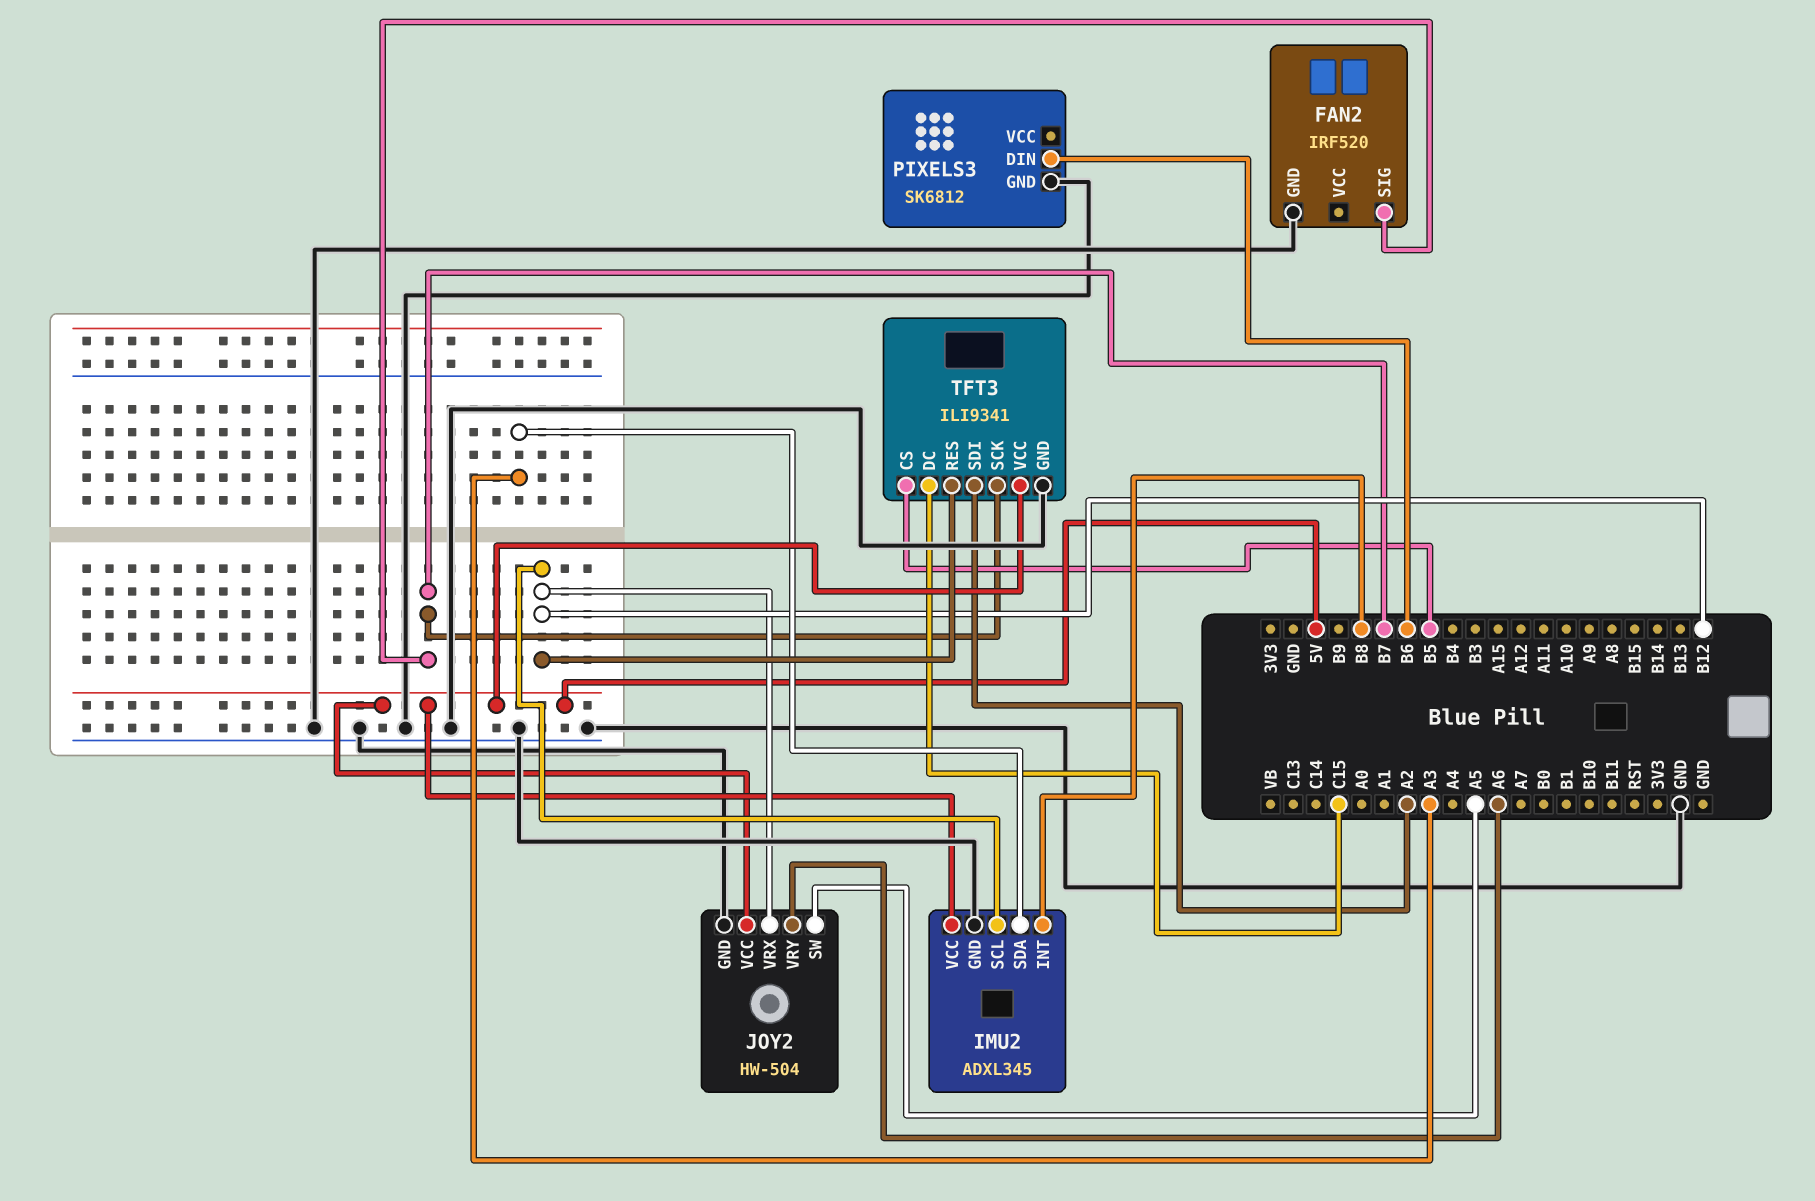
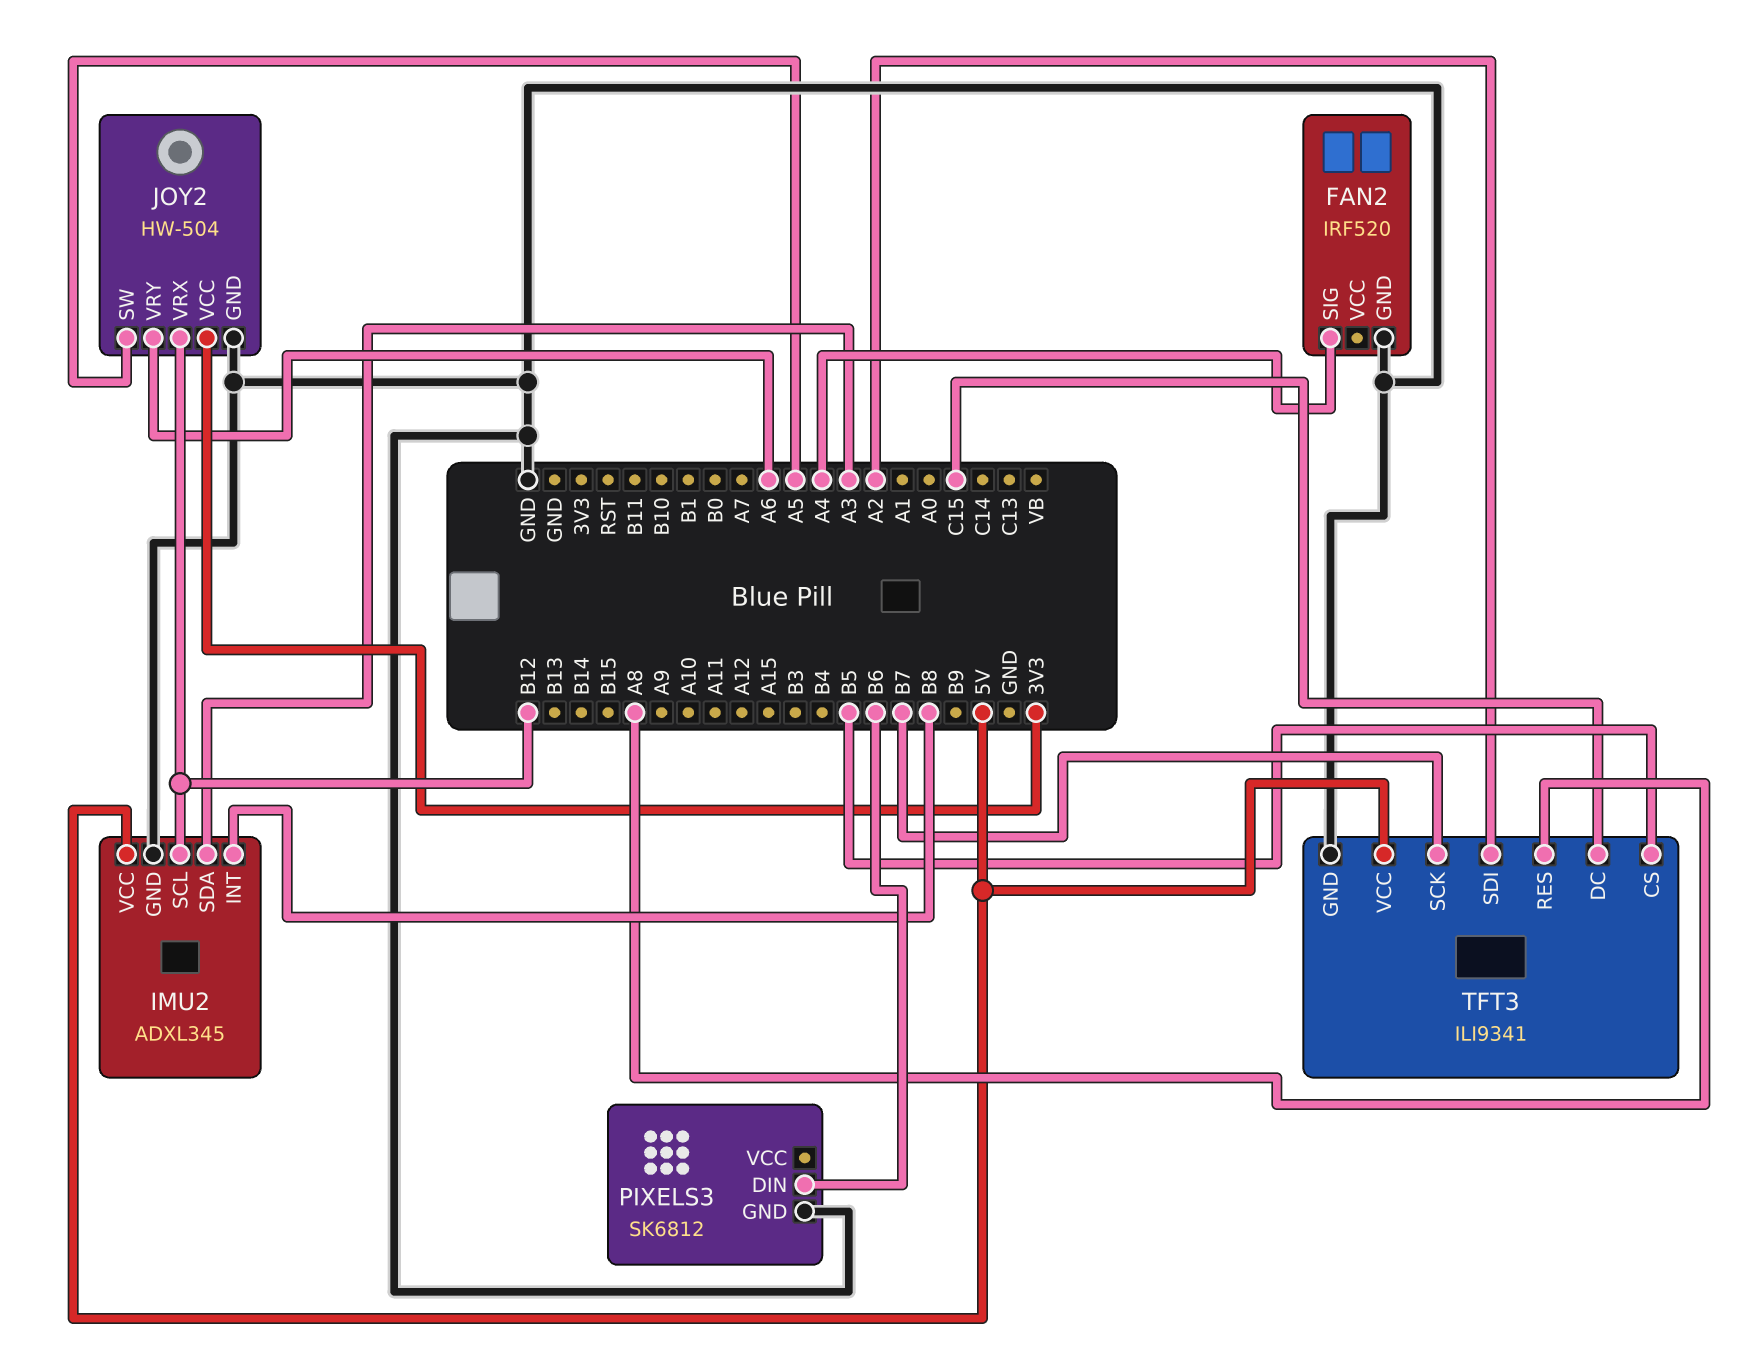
FAN2 pin SIG: B7 -> A4
JOY2 pin VCC: 5V -> 3V3
TFT3 pin RES: B12 -> A8

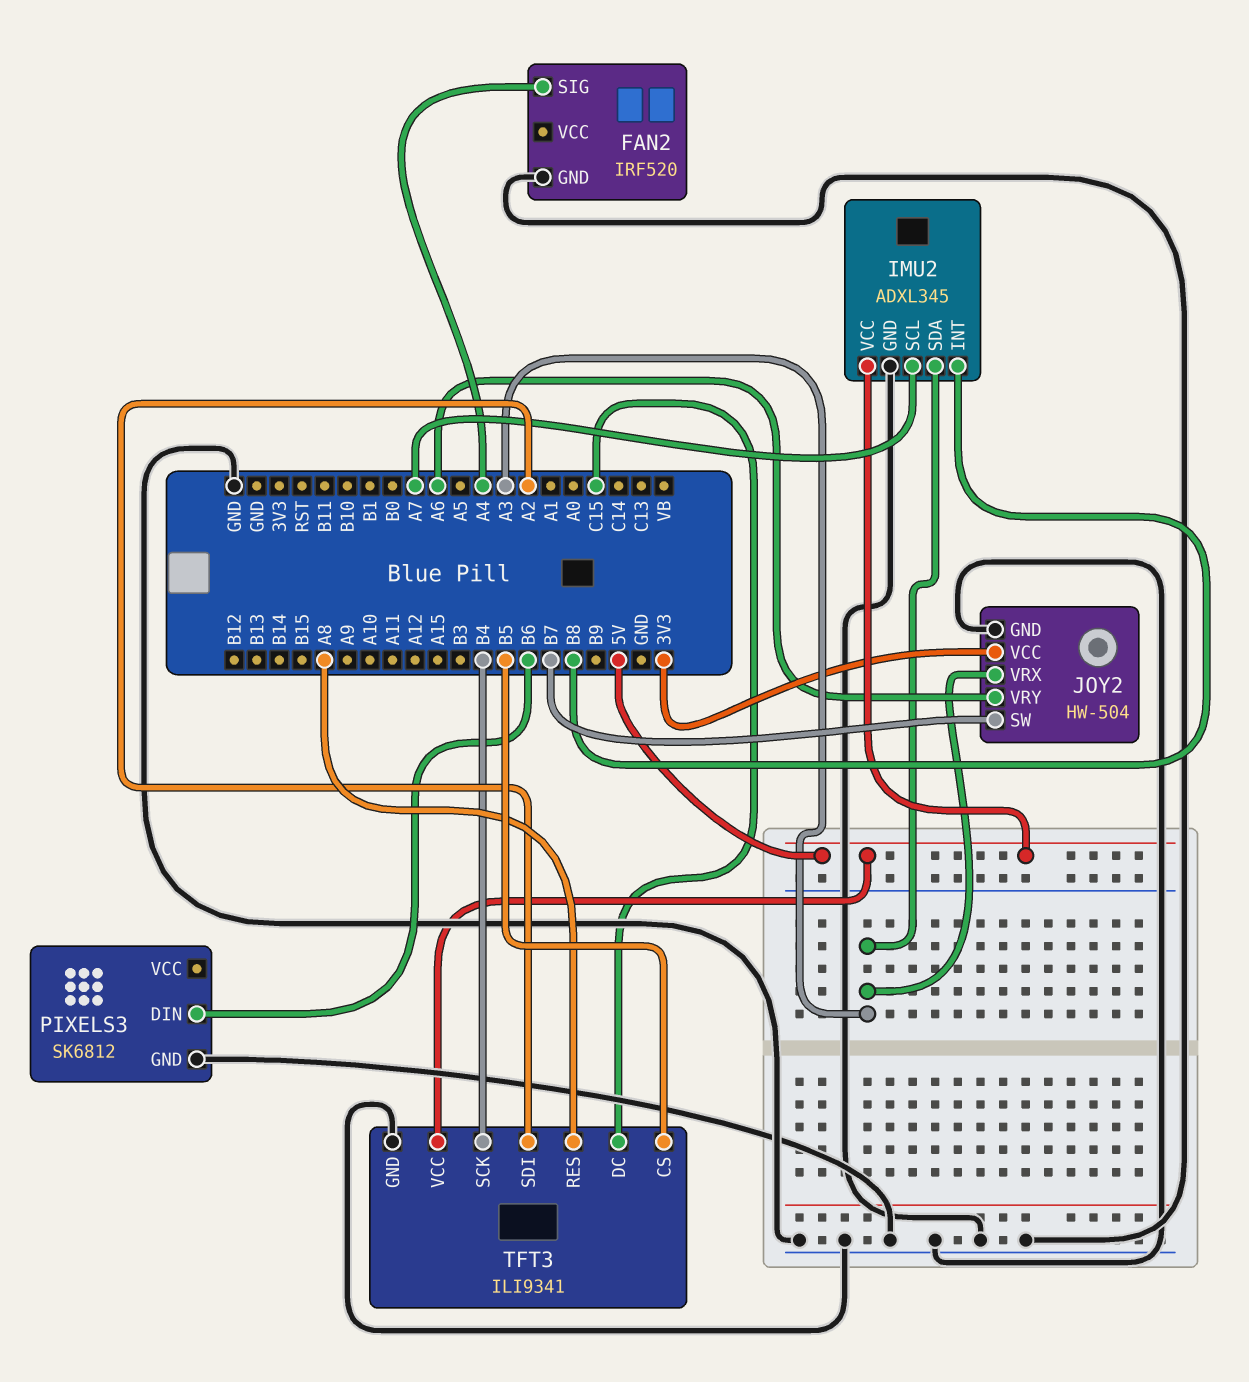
IMU2 pin SCL: B12 -> A7
JOY2 pin SW: A5 -> B7
JOY2 pin VRX: B12 -> A3
TFT3 pin SCK: B7 -> B4

